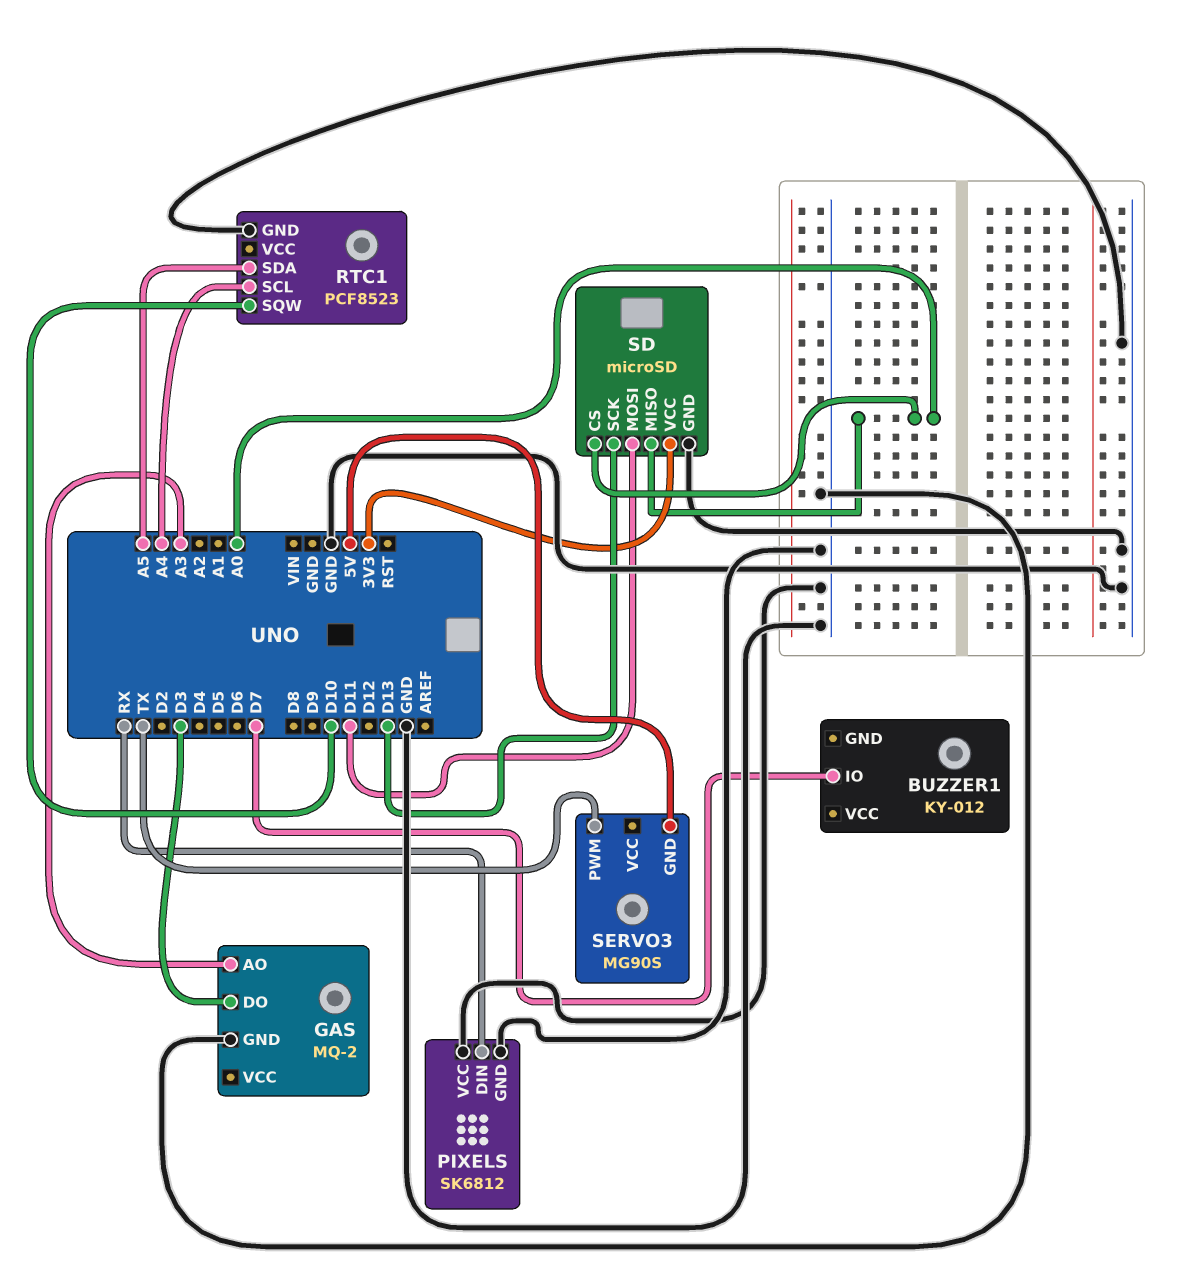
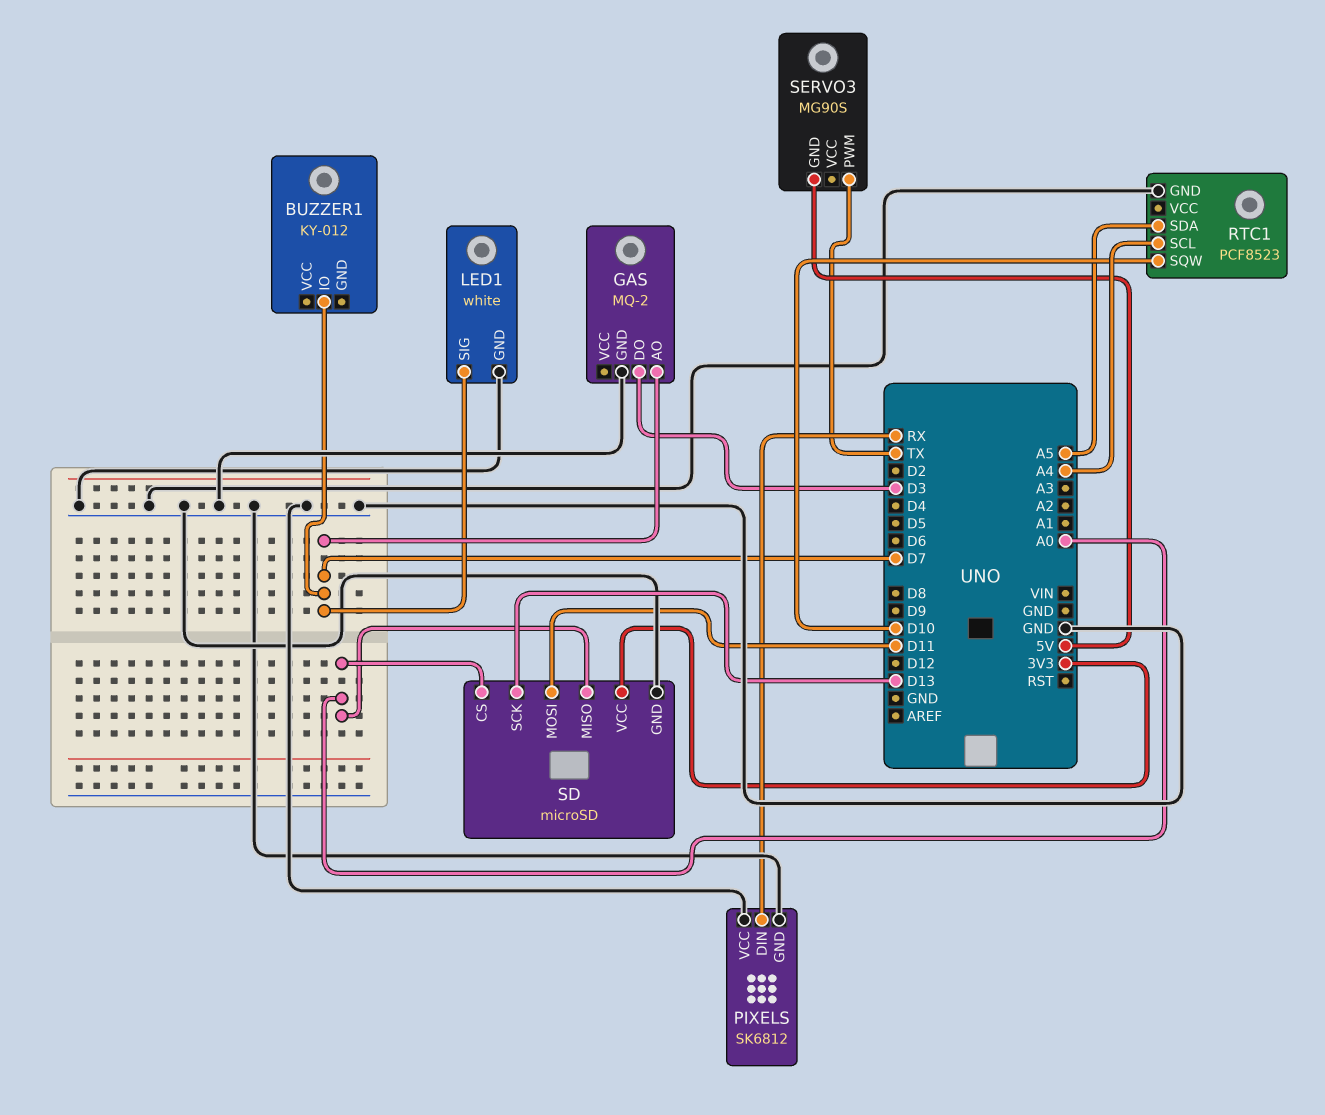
GAS pin AO: A3 -> D7
LED1: none -> white
LED1 pin GND: none -> GND
LED1 pin SIG: none -> D7

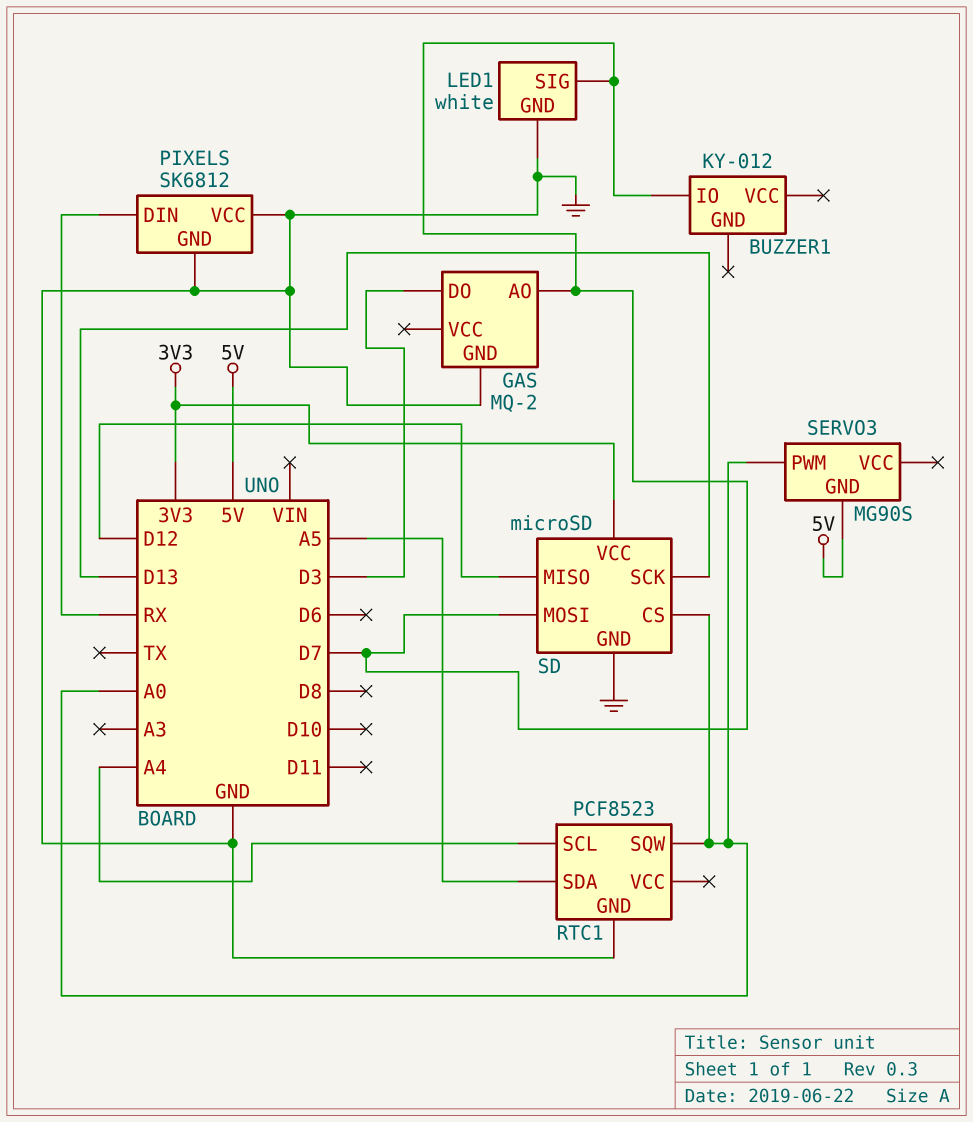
RTC1 pin SQW: D10 -> A0
SD pin MISO: A0 -> D12
SD pin MOSI: D11 -> D7
SERVO3 pin PWM: TX -> A0

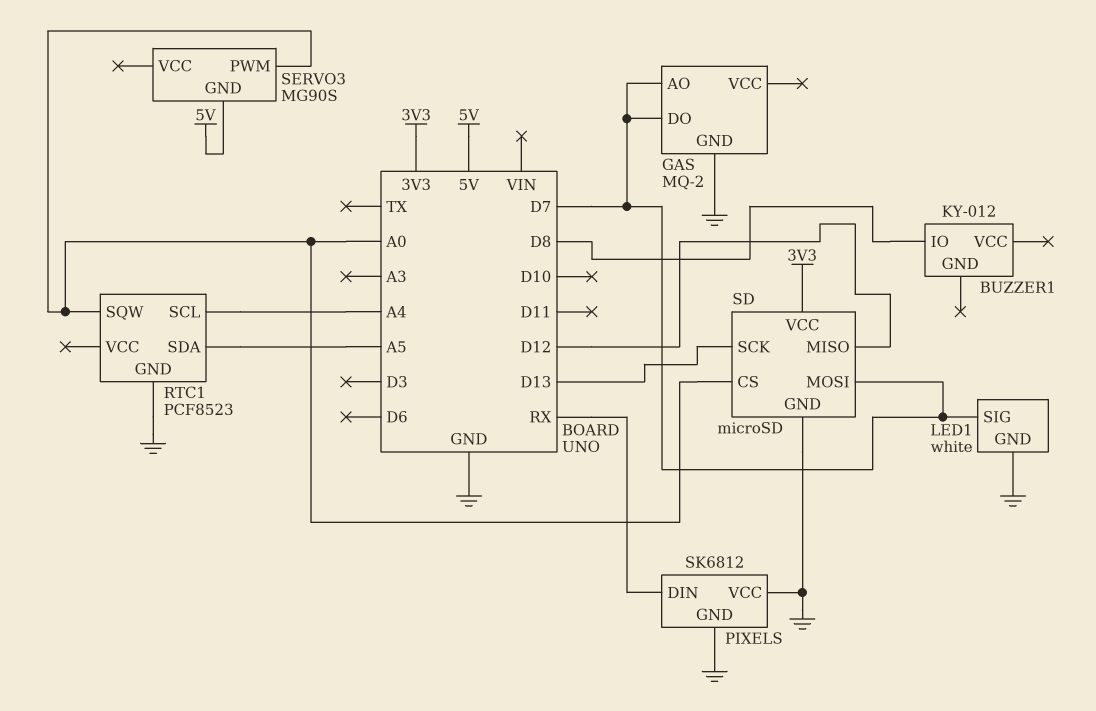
BUZZER1 pin IO: D7 -> D8
GAS pin DO: D3 -> D7

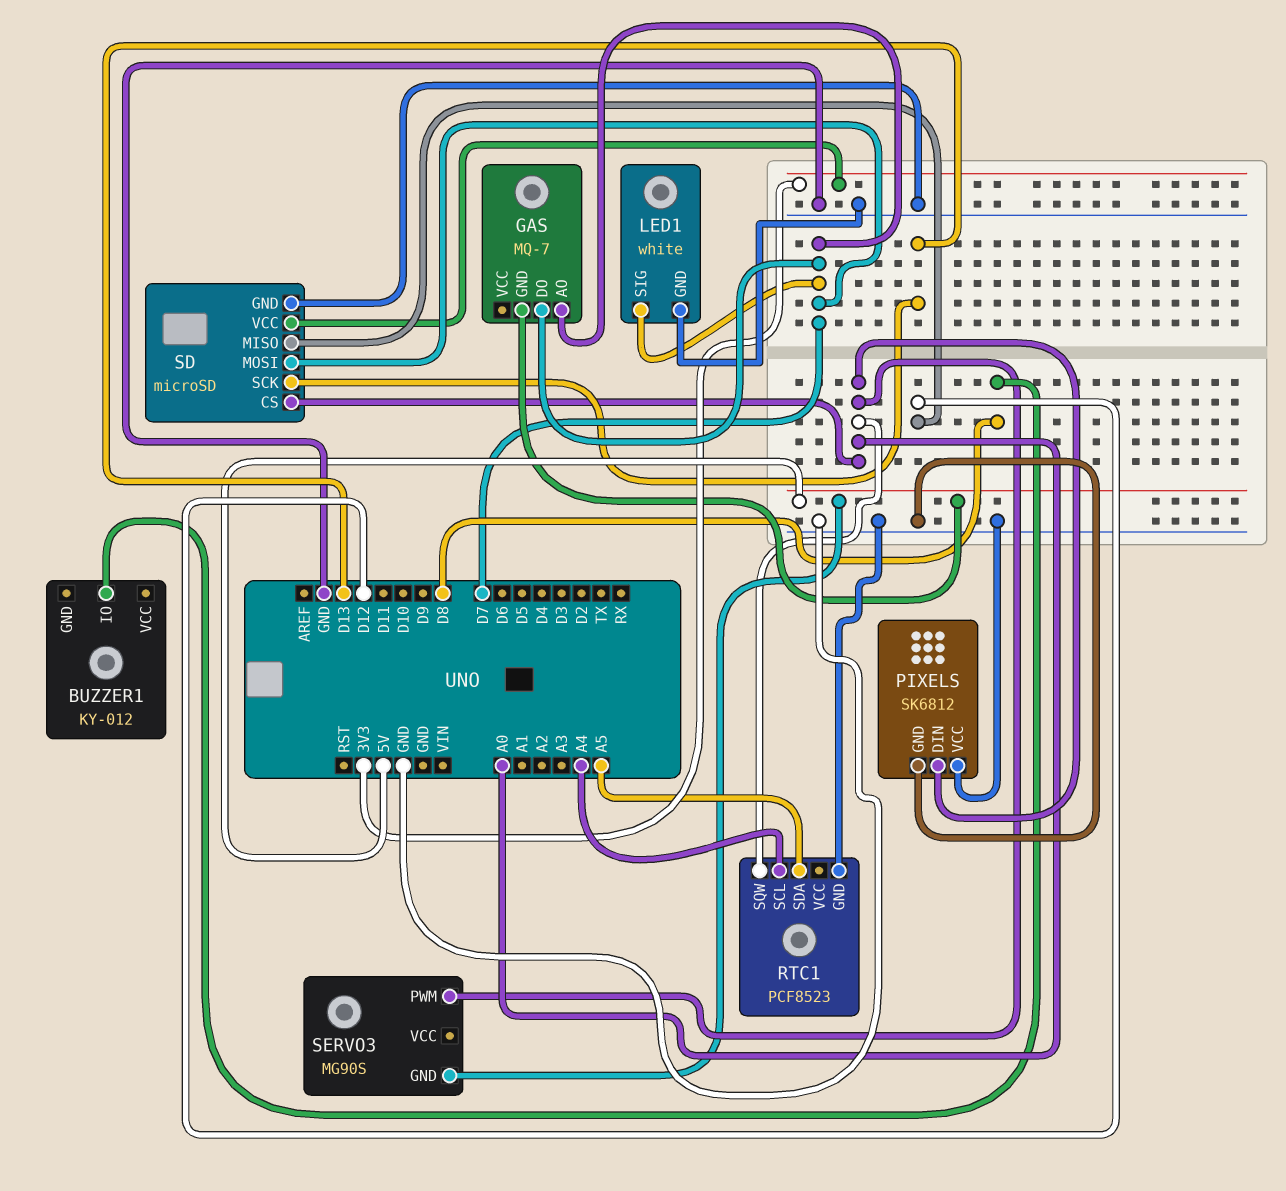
GAS: MQ-2 -> MQ-7
GAS pin GND: GND -> 5V
PIXELS pin DIN: RX -> A0

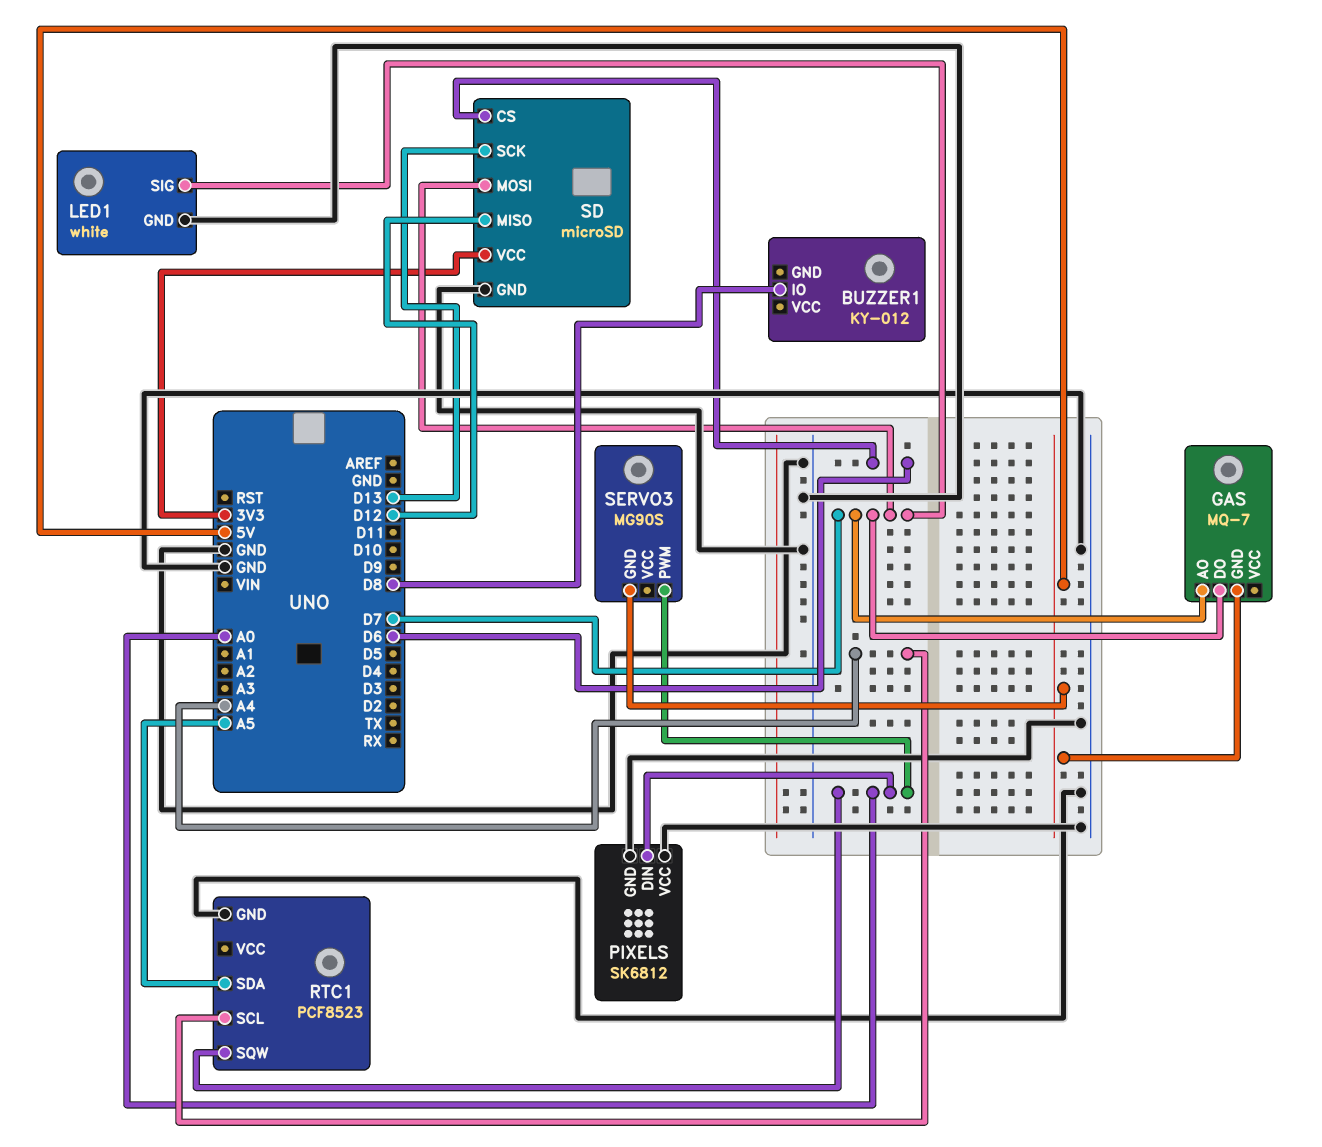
SD pin CS: A0 -> D6

